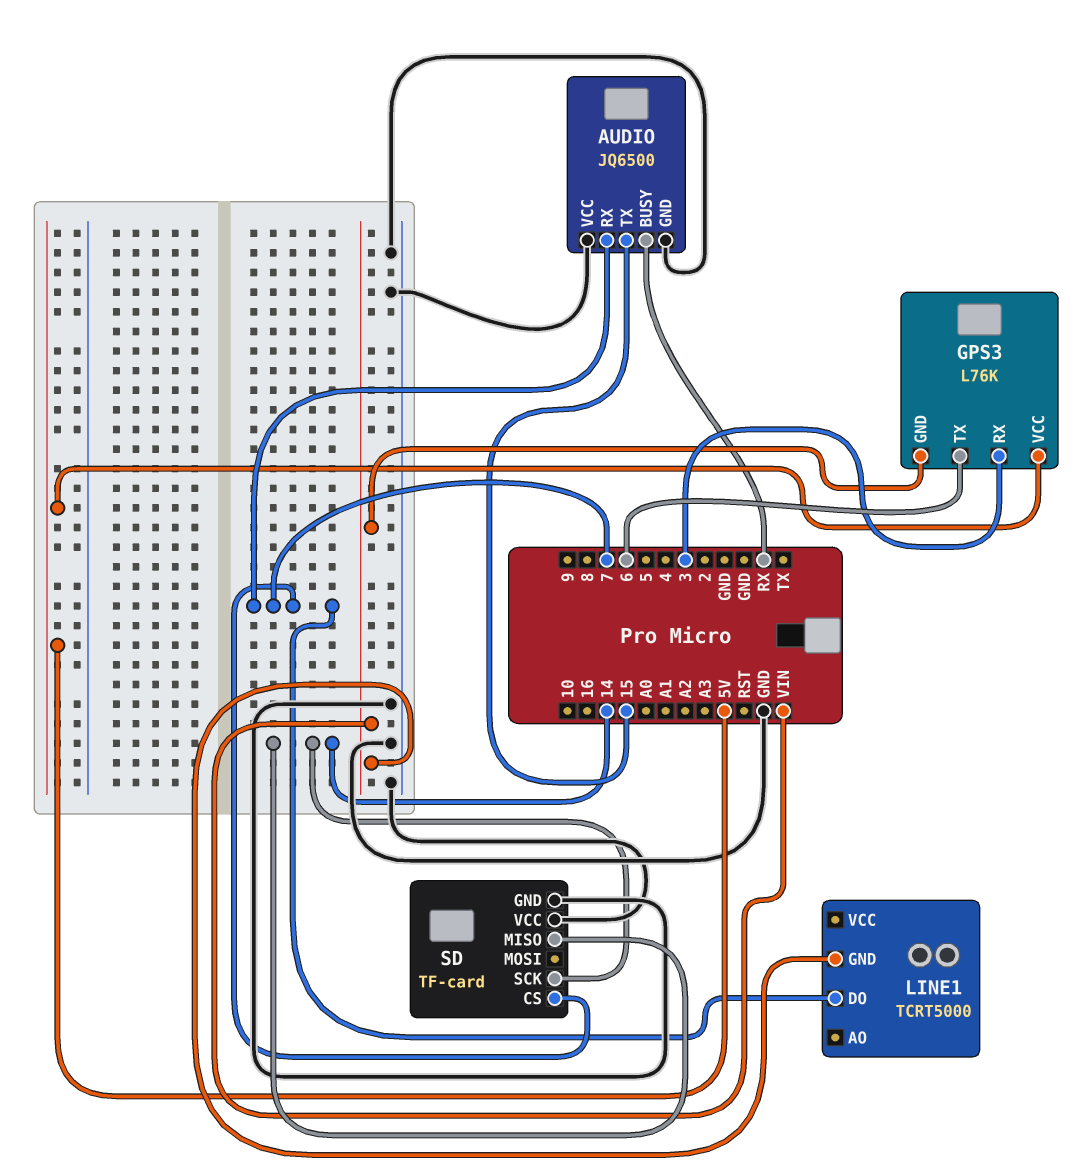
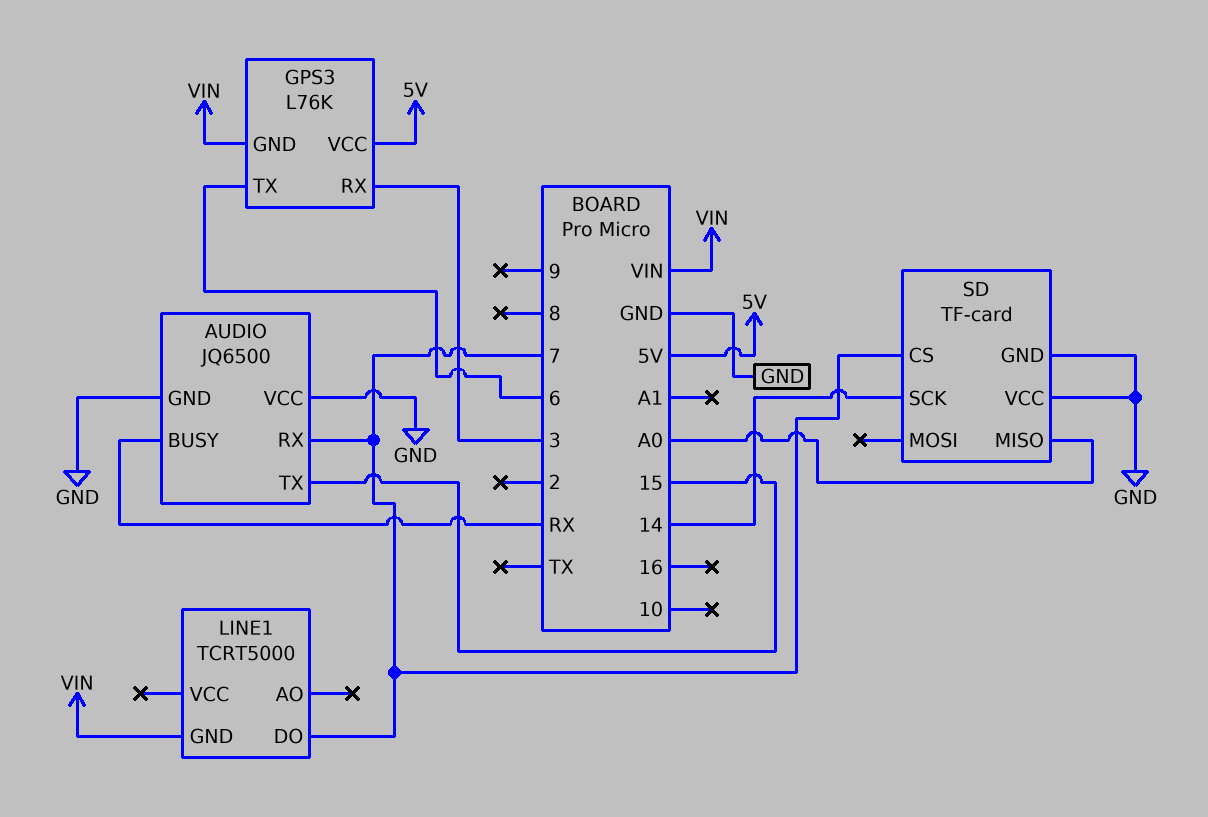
SD pin MISO: 14 -> A0

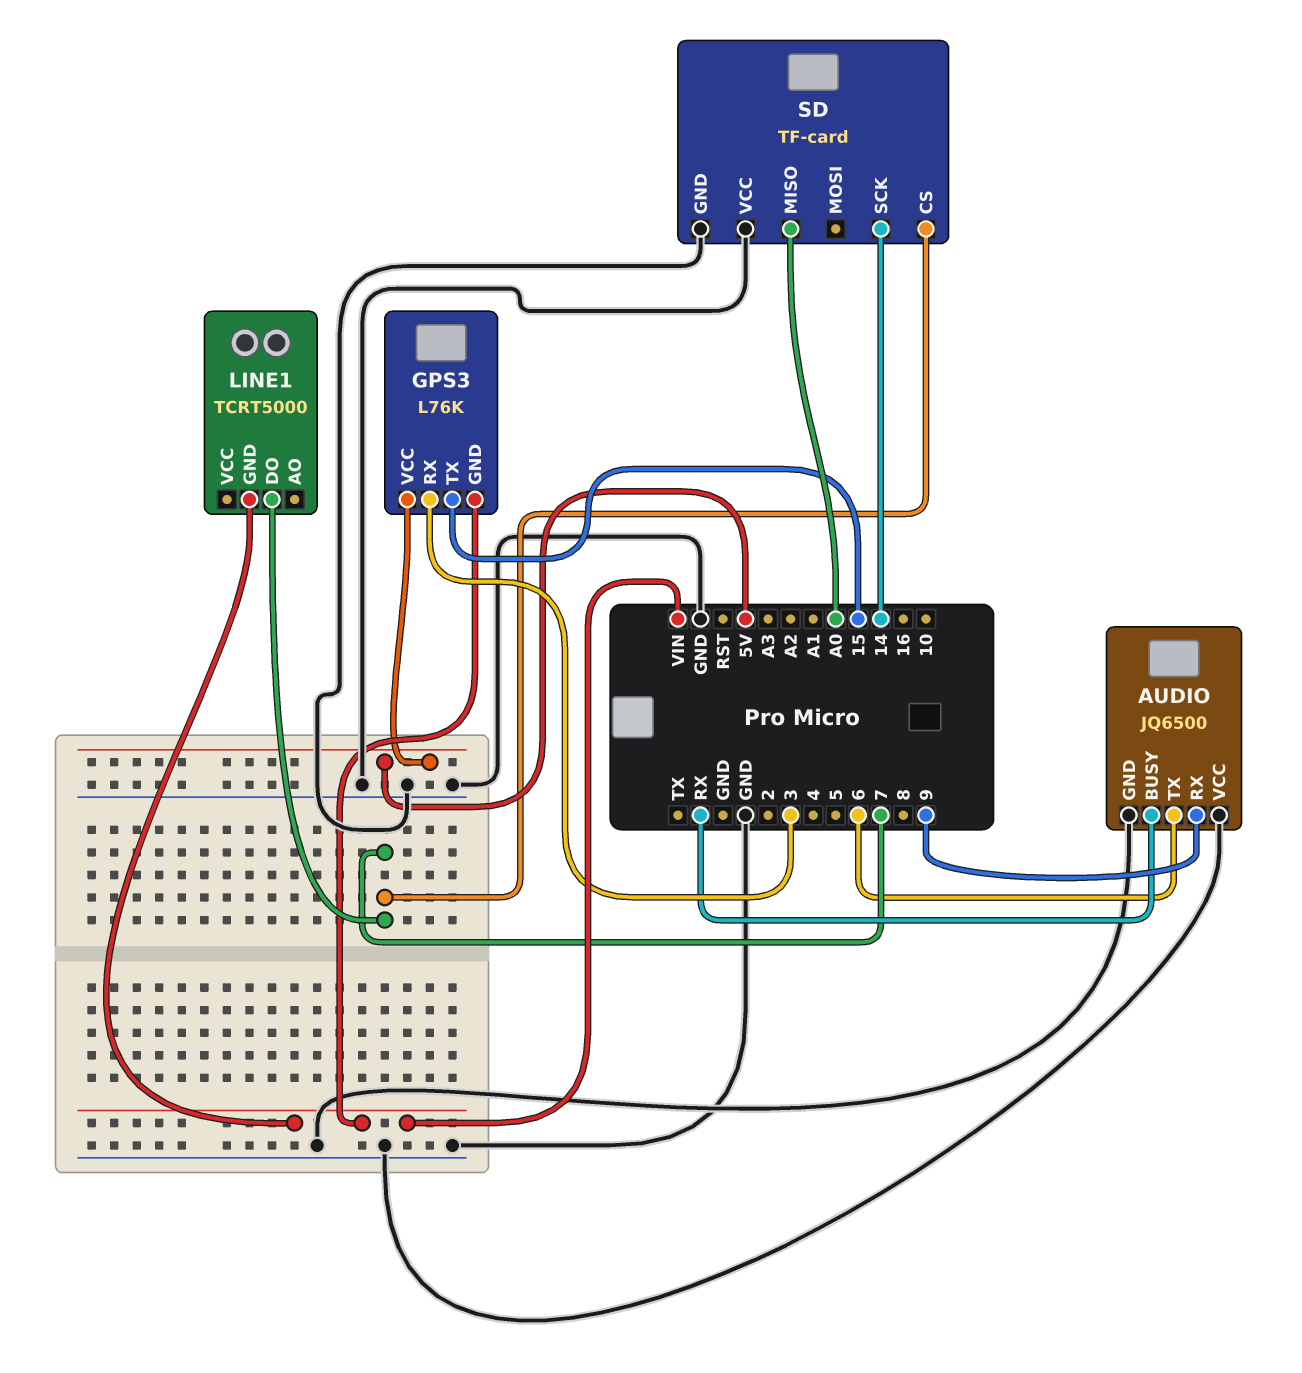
AUDIO pin RX: 7 -> 9
AUDIO pin TX: 15 -> 6
GPS3 pin TX: 6 -> 15

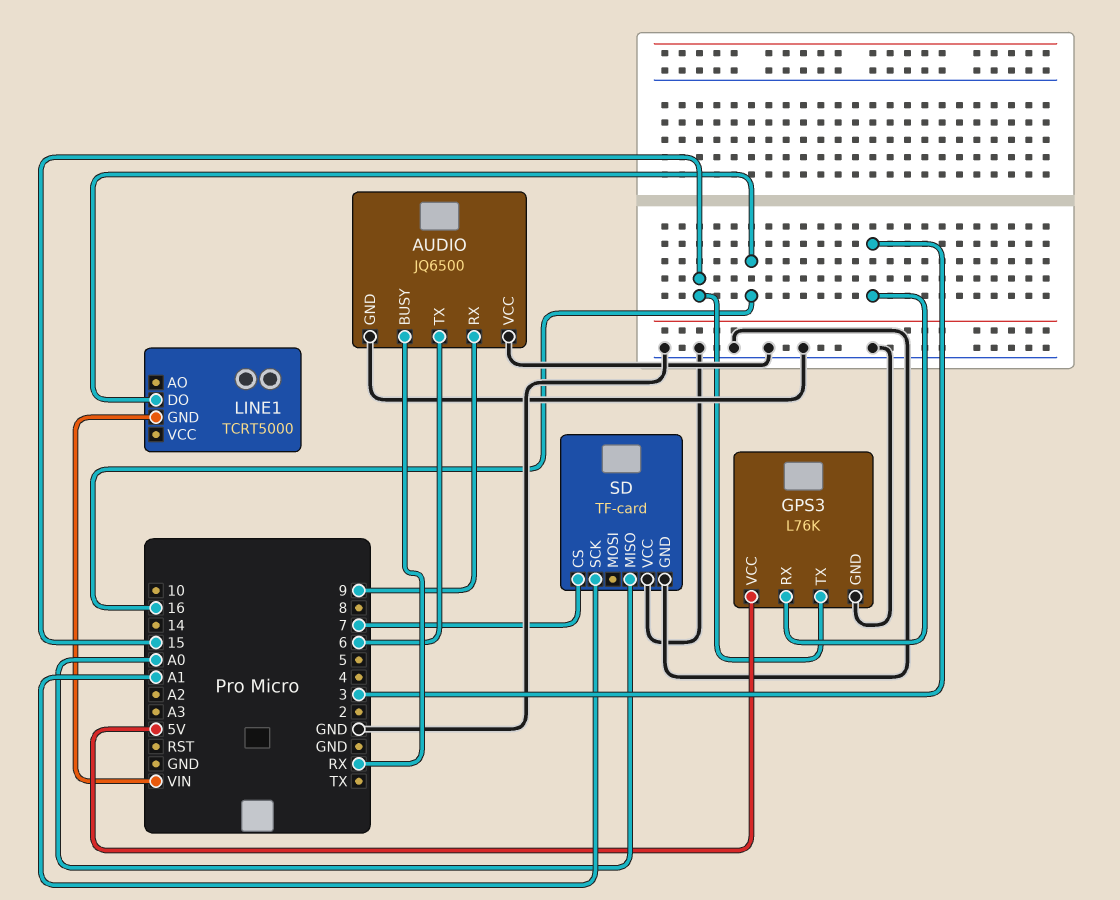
GPS3 pin GND: VIN -> GND
LINE1 pin DO: 7 -> 16
SD pin SCK: 14 -> A1

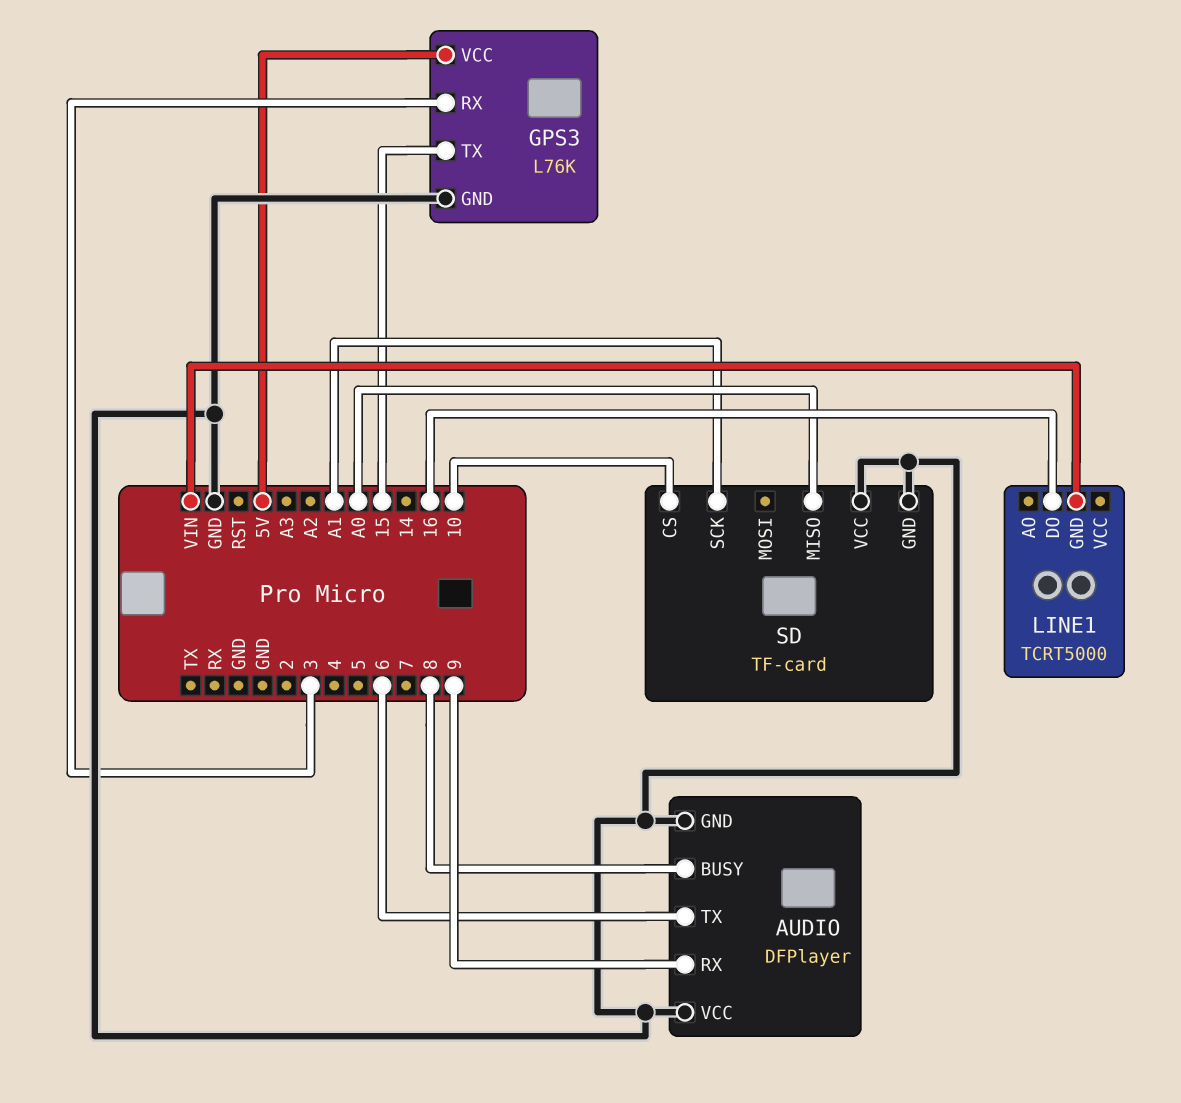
AUDIO: JQ6500 -> DFPlayer
AUDIO pin BUSY: RX -> 8
SD pin CS: 7 -> 10

